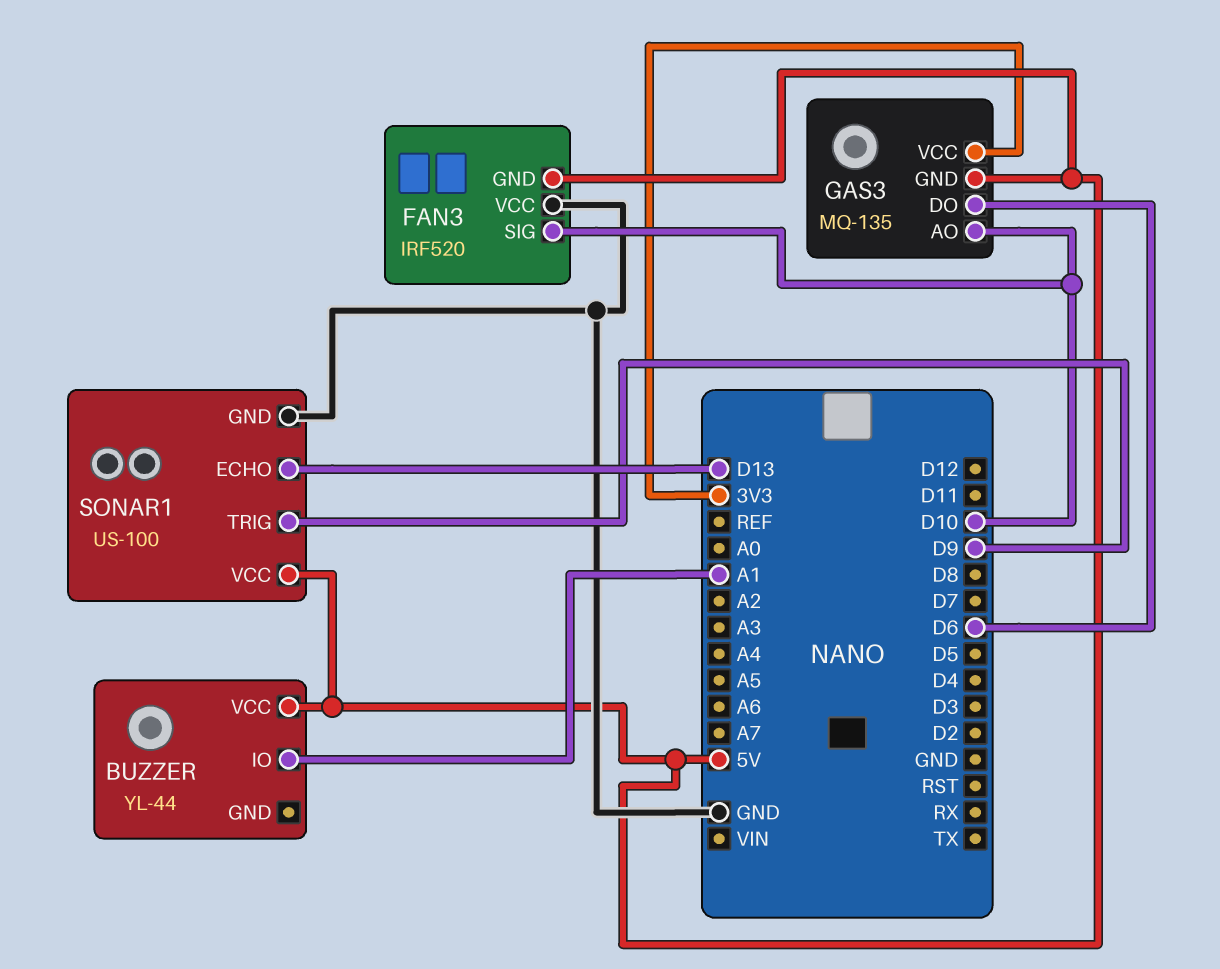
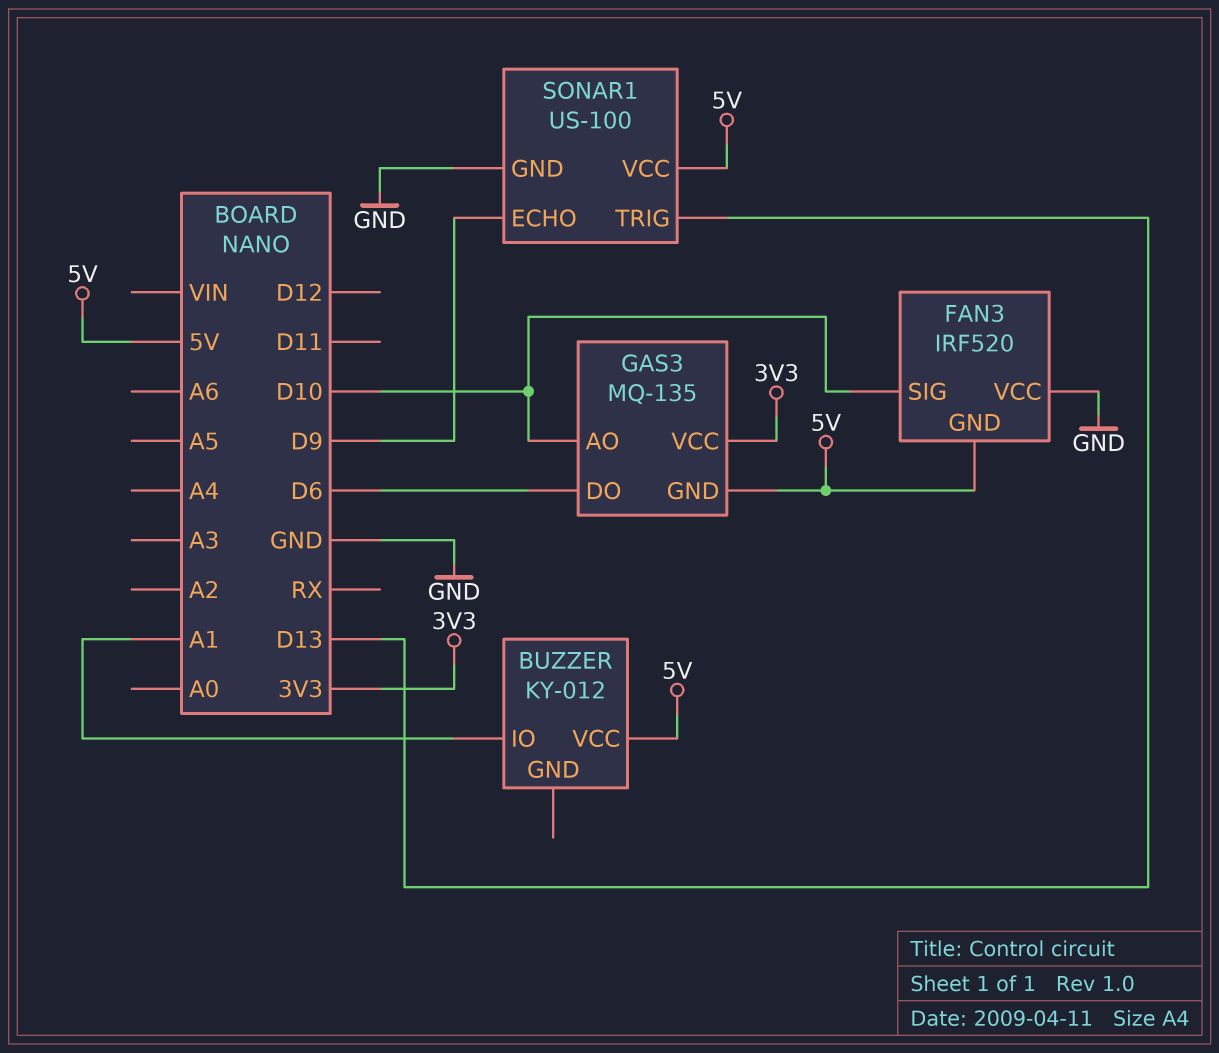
BUZZER: YL-44 -> KY-012
SONAR1 pin ECHO: D13 -> D9
SONAR1 pin TRIG: D9 -> D13

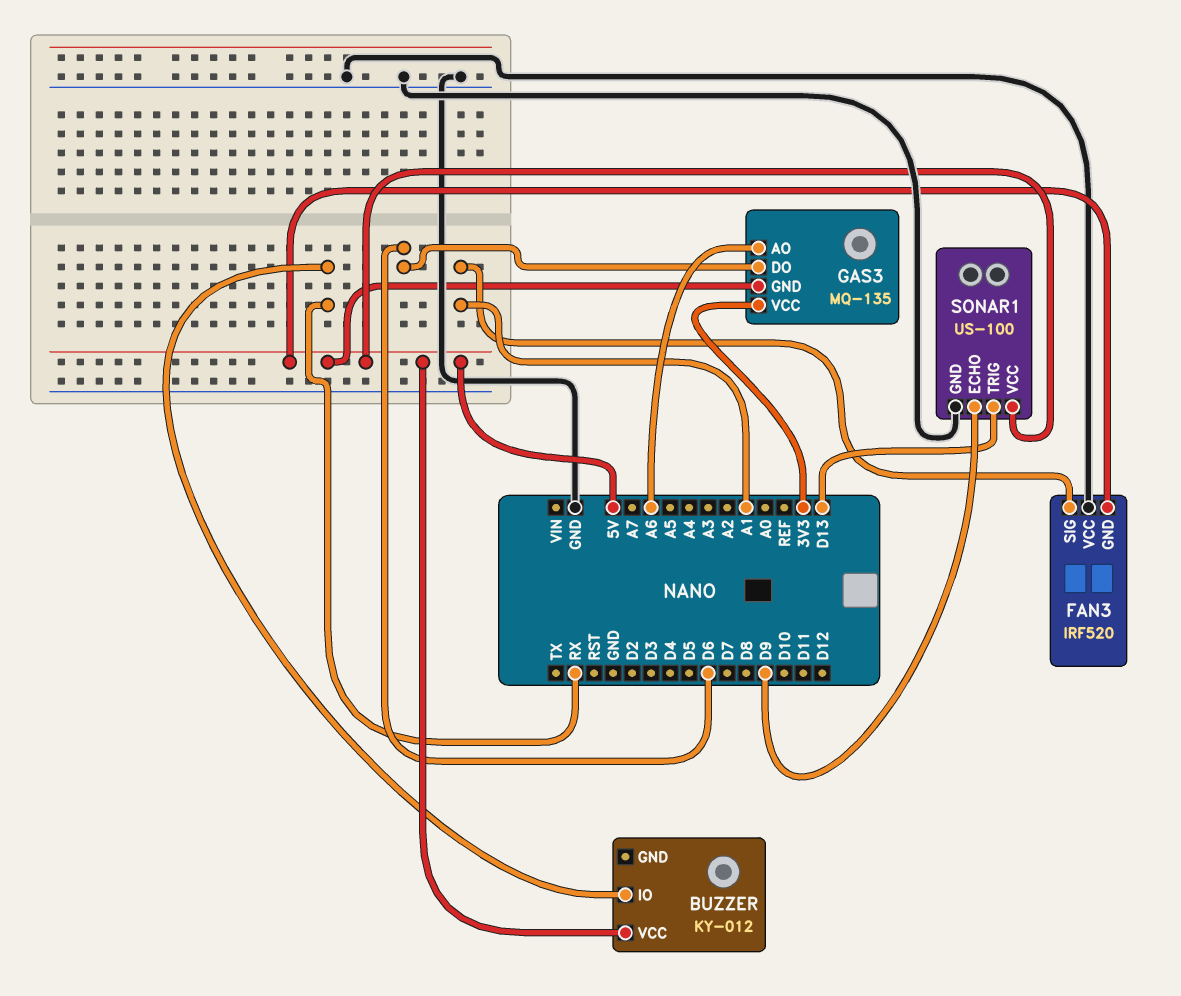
BUZZER pin IO: A1 -> RX
FAN3 pin SIG: D10 -> A1
GAS3 pin AO: D10 -> A6

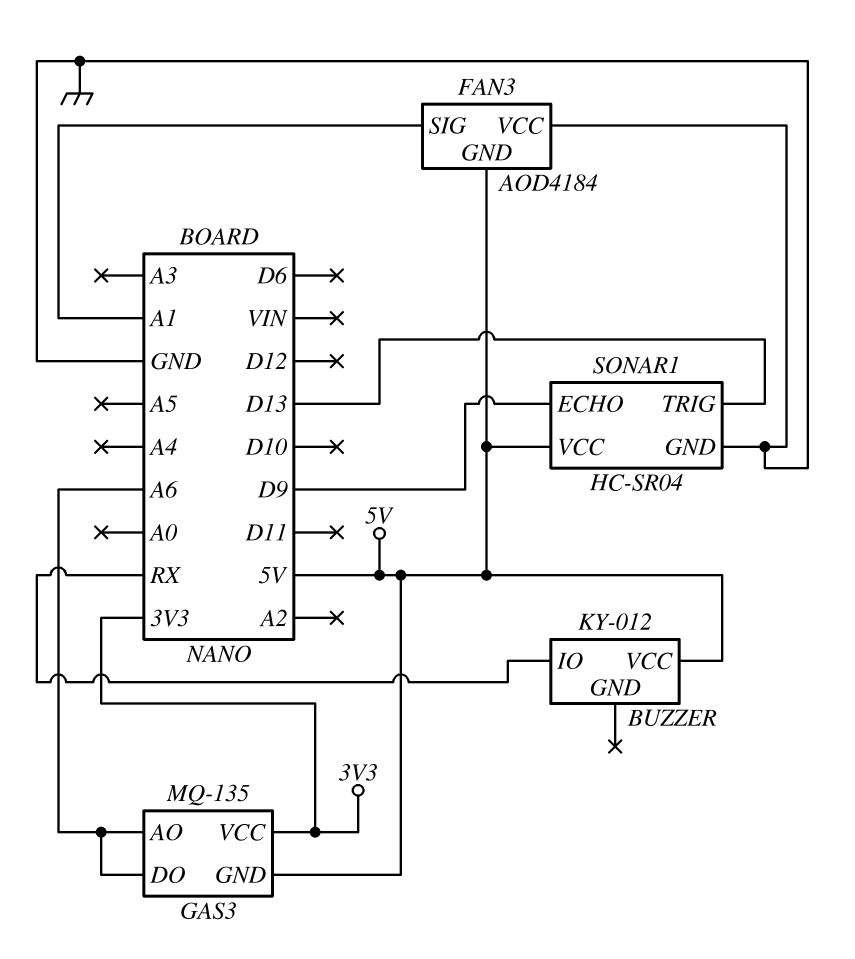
FAN3: IRF520 -> AOD4184
GAS3 pin DO: D6 -> A6
SONAR1: US-100 -> HC-SR04

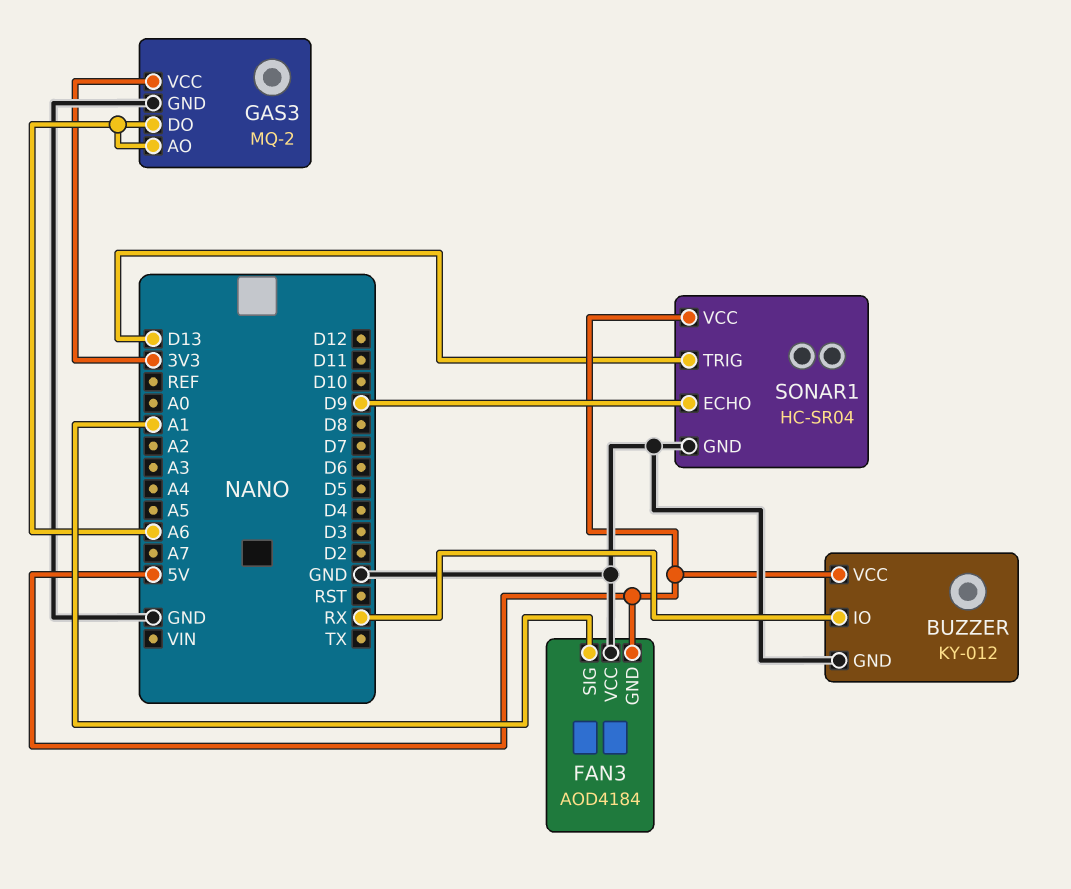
BUZZER pin GND: none -> GND
GAS3: MQ-135 -> MQ-2
GAS3 pin GND: 5V -> GND

